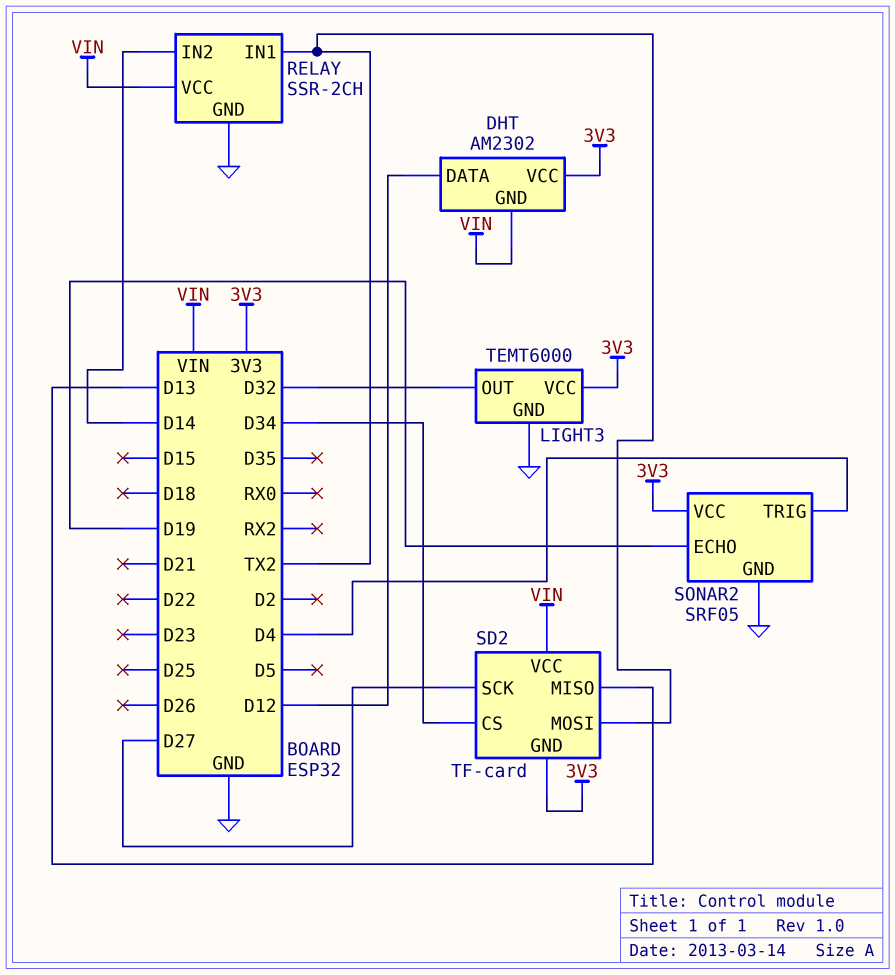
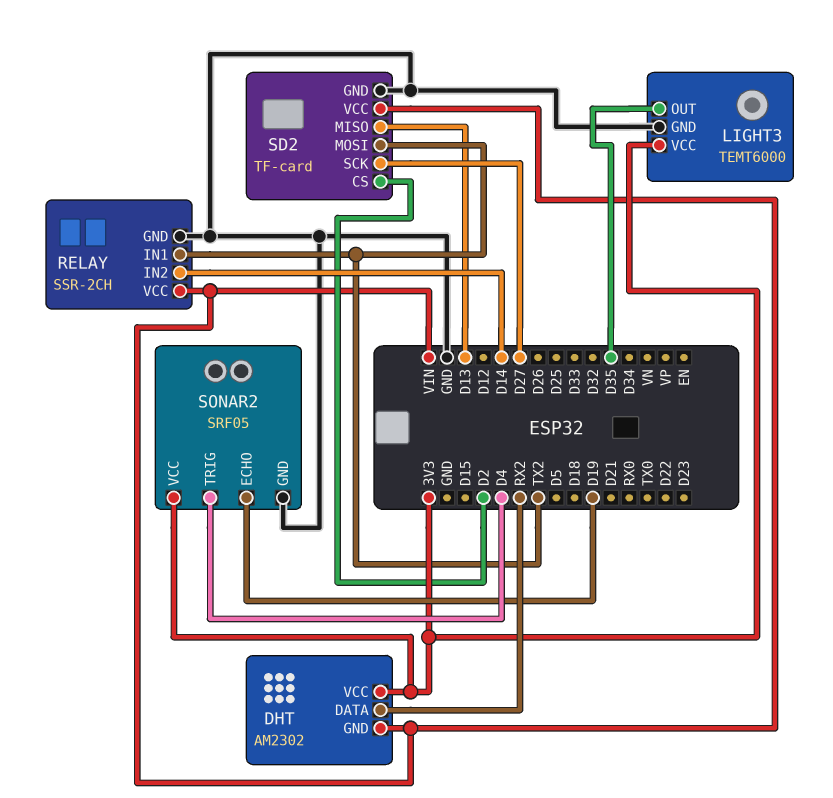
DHT pin DATA: D12 -> RX2
LIGHT3 pin OUT: D32 -> D35
SD2 pin CS: D34 -> D2
SD2 pin GND: 3V3 -> GND

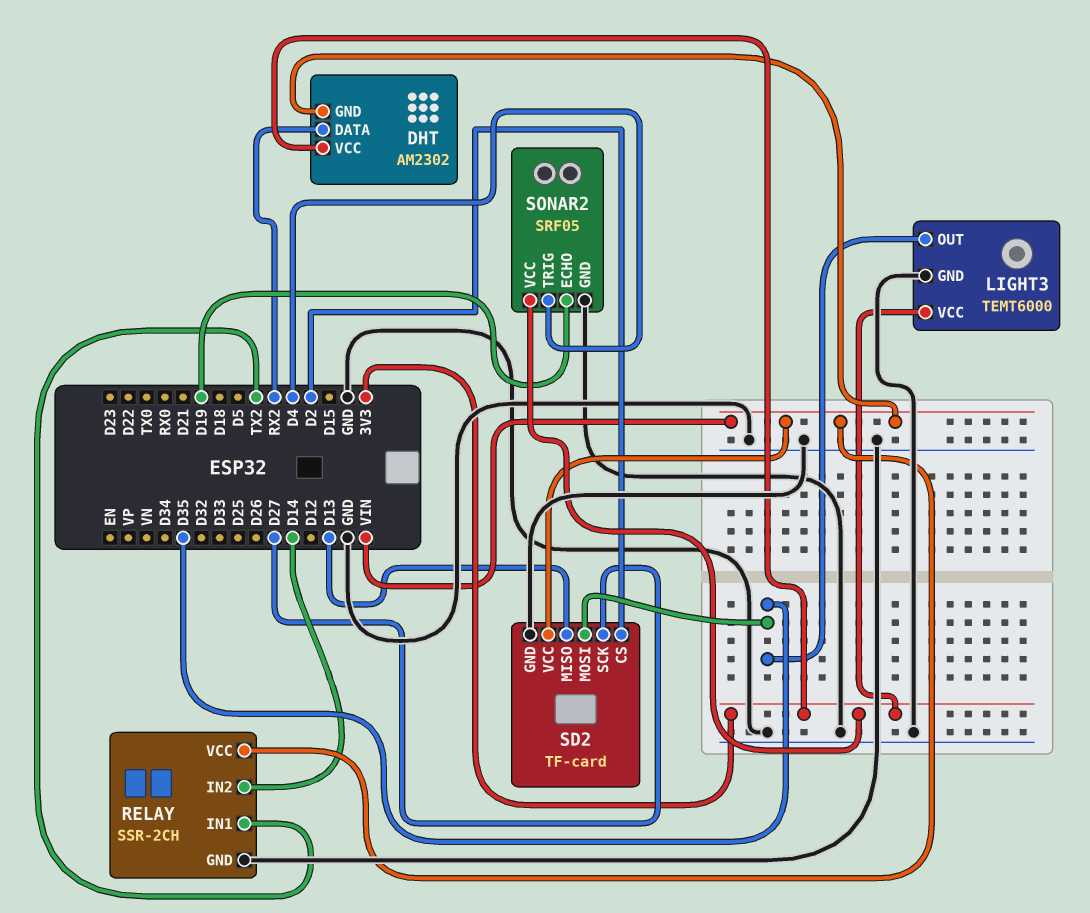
SD2 pin MOSI: TX2 -> D35

